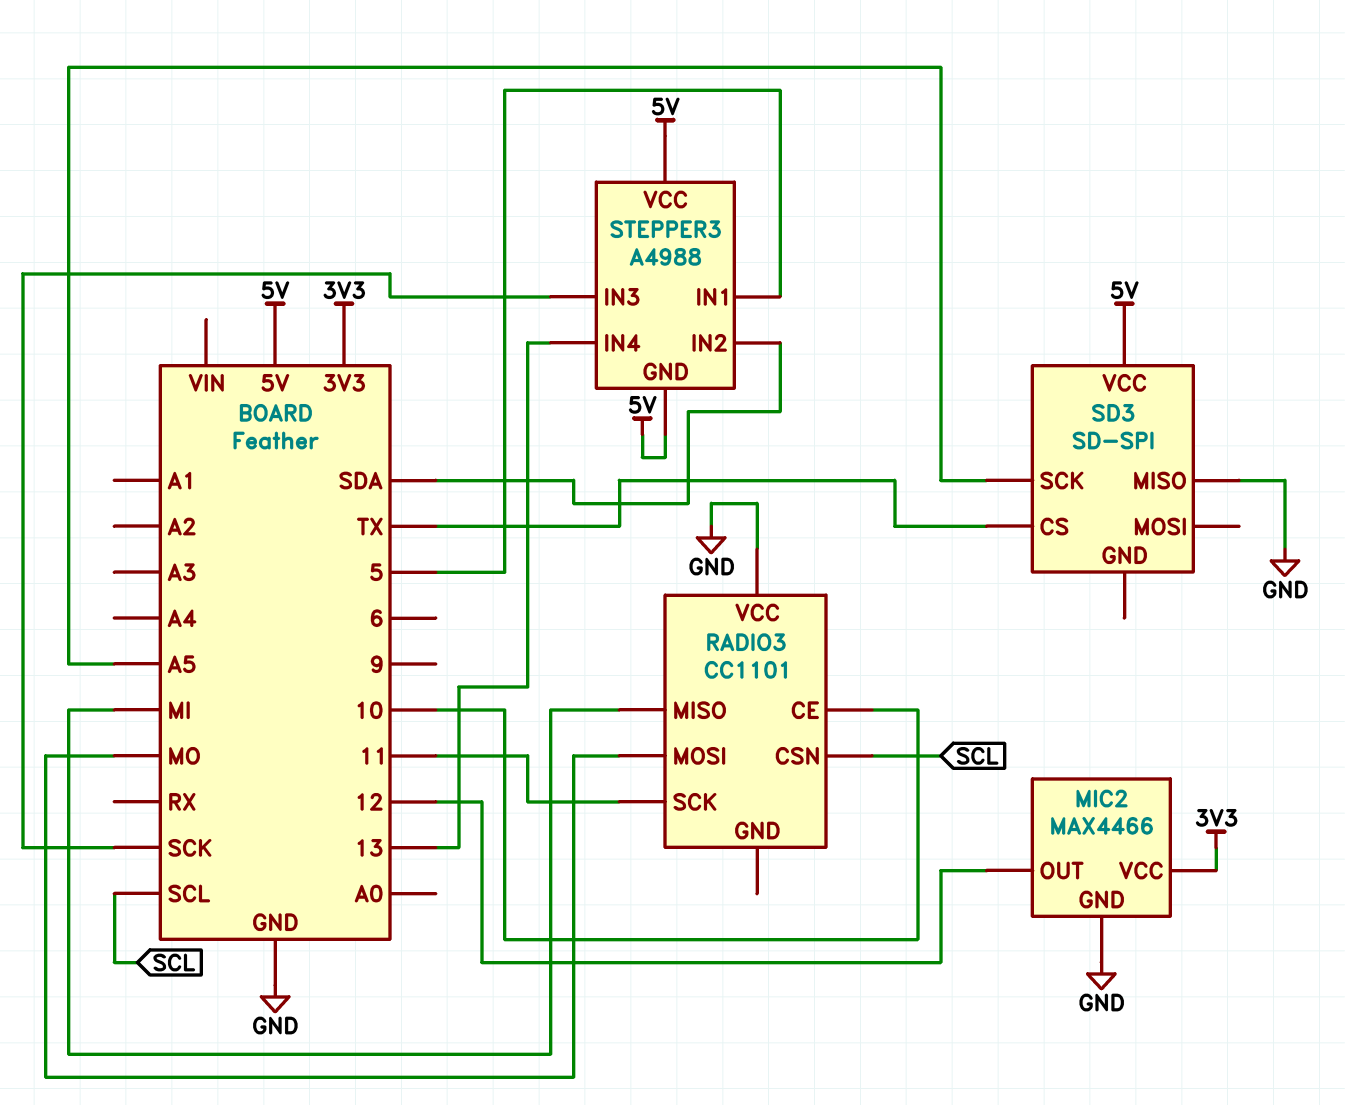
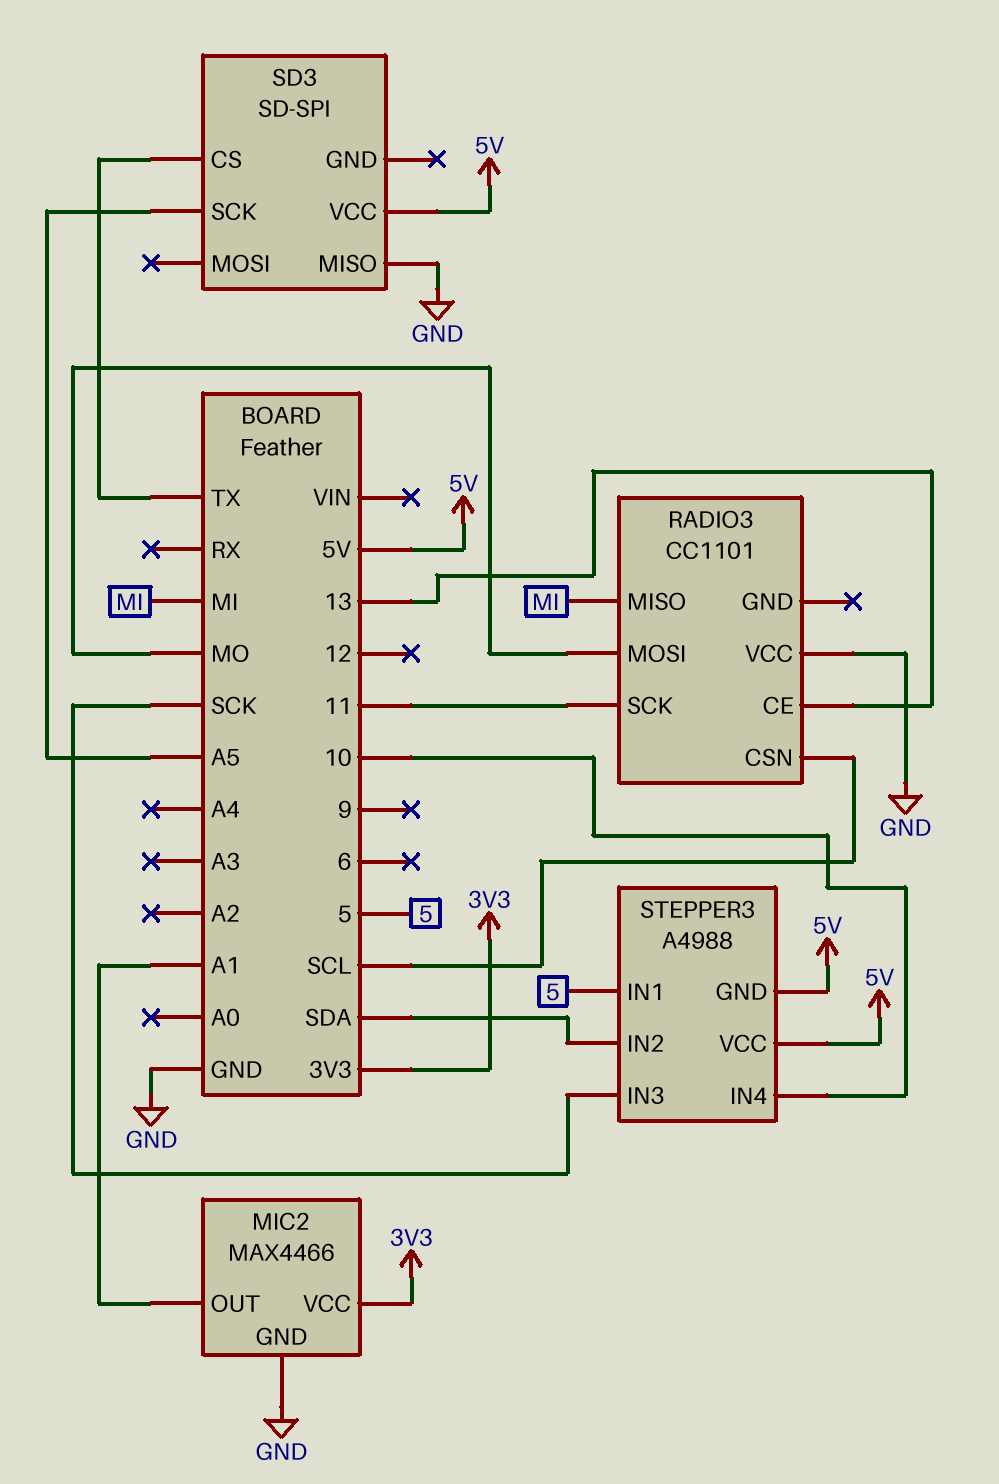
MIC2 pin OUT: 12 -> A1
RADIO3 pin CE: 10 -> 13
STEPPER3 pin IN4: 13 -> 10

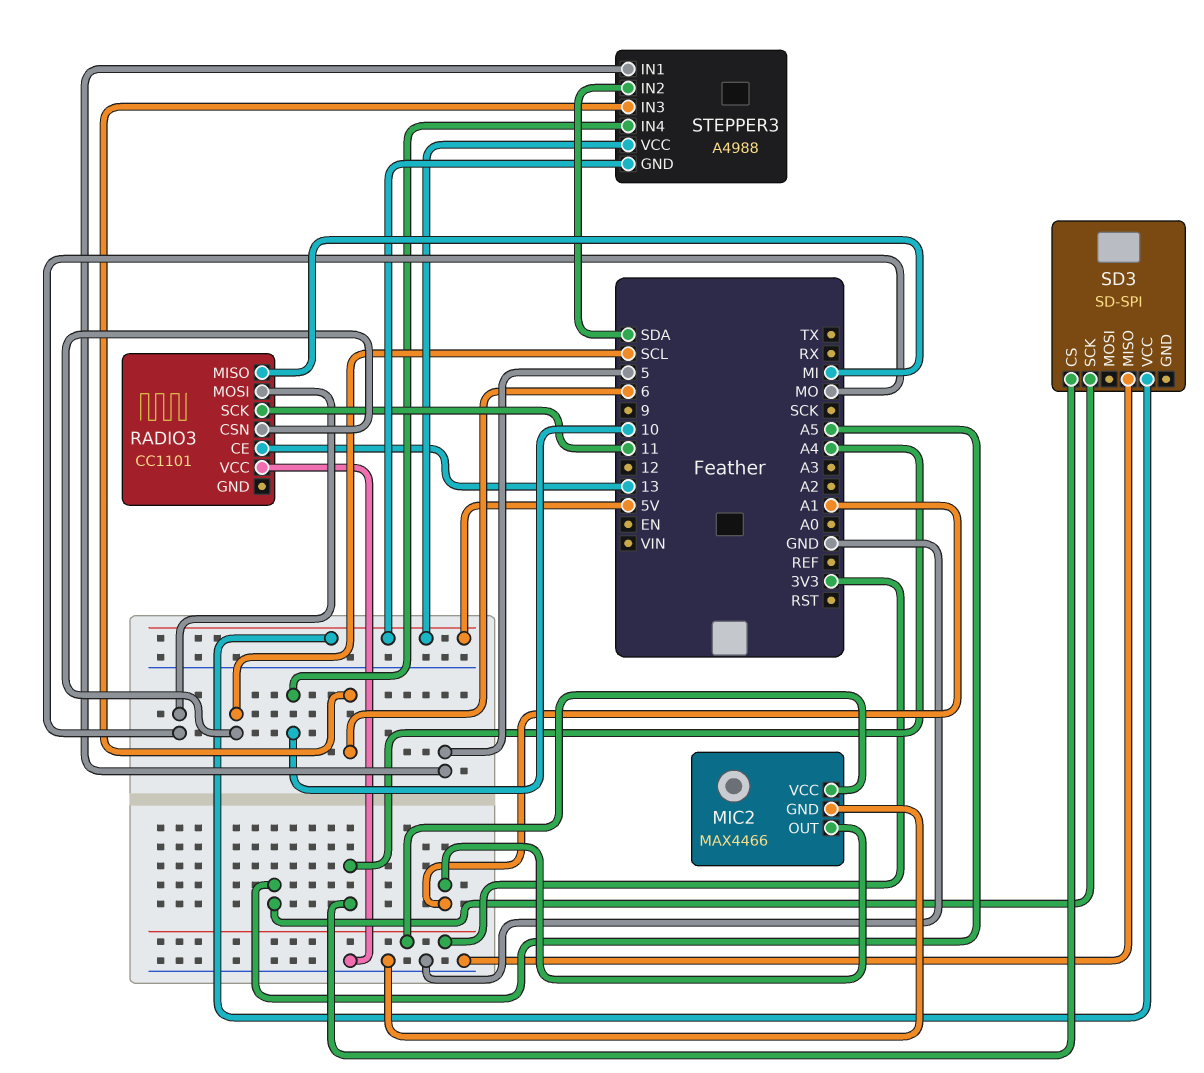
SD3 pin CS: TX -> A4
STEPPER3 pin IN3: SCK -> 6

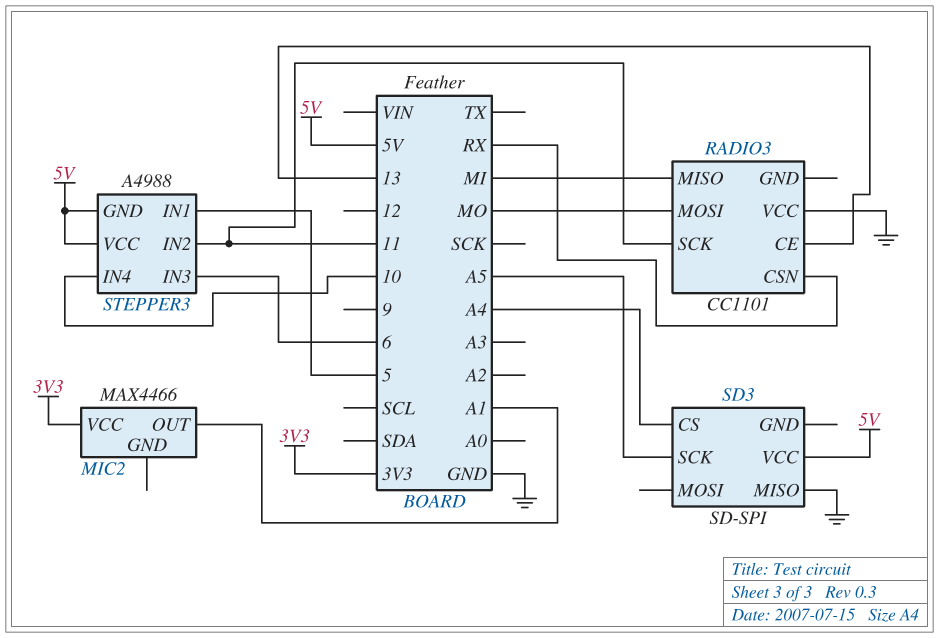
MIC2 pin GND: GND -> none
RADIO3 pin CSN: SCL -> RX
STEPPER3 pin IN2: SDA -> 11

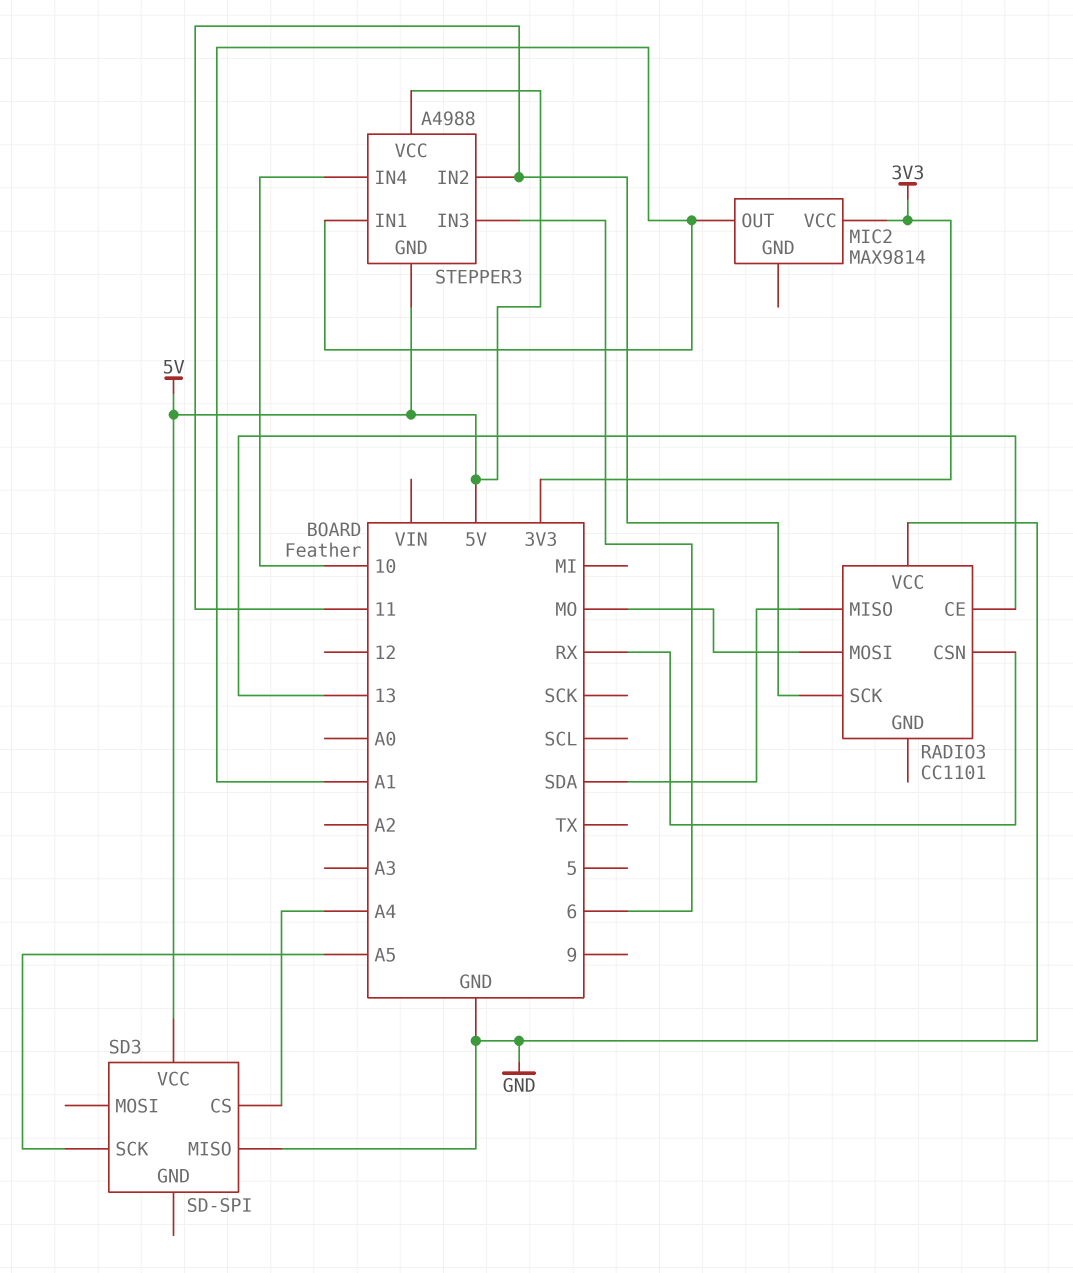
MIC2: MAX4466 -> MAX9814
RADIO3 pin MISO: MI -> SDA
STEPPER3 pin IN1: 5 -> A1

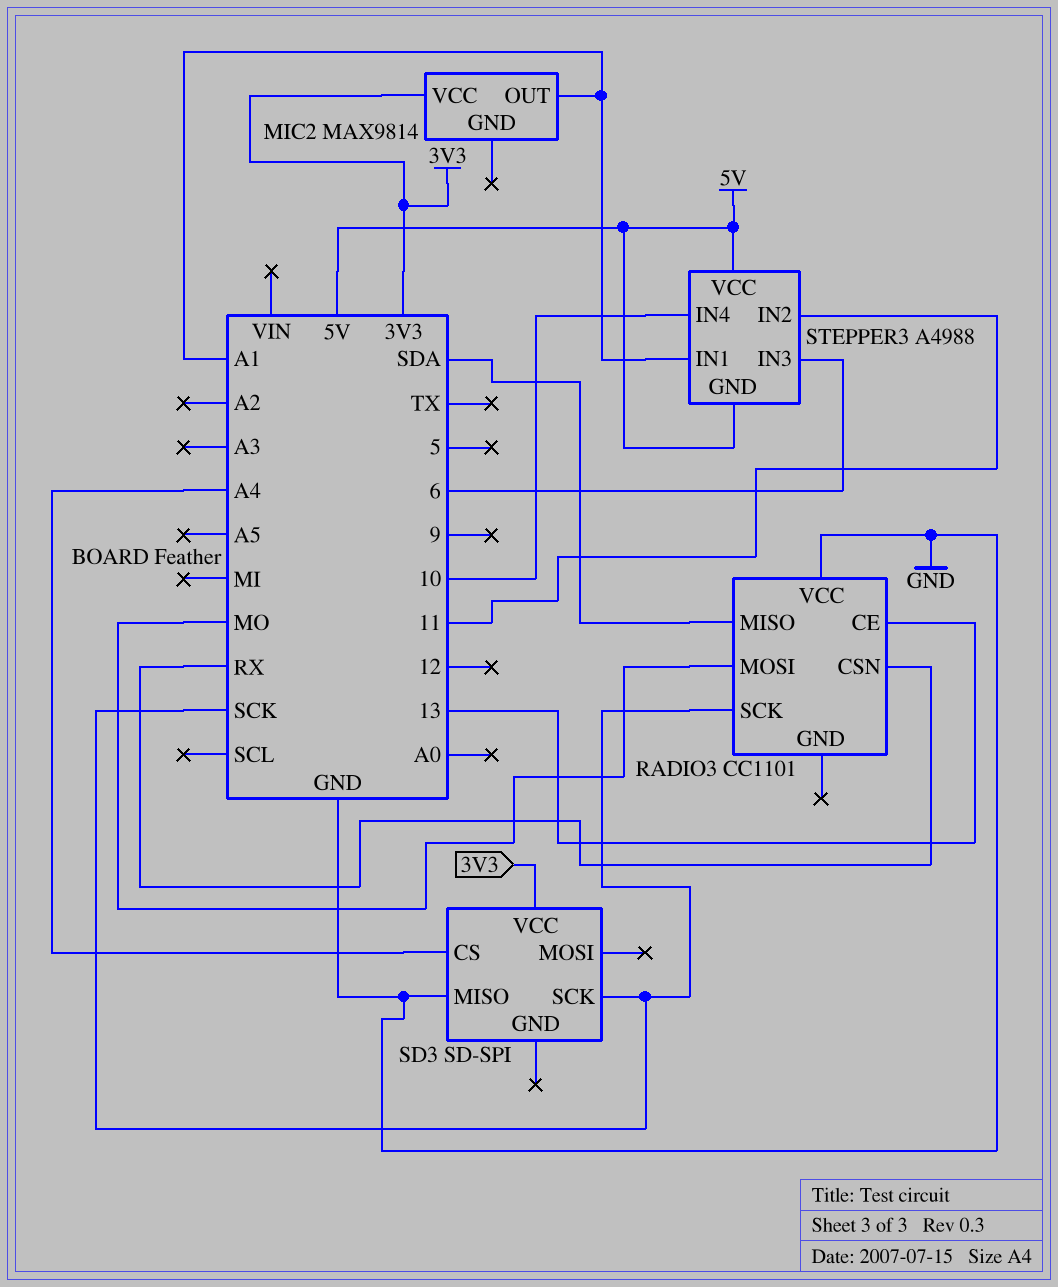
RADIO3 pin SCK: 11 -> SCK
SD3 pin SCK: A5 -> SCK
SD3 pin VCC: 5V -> 3V3

